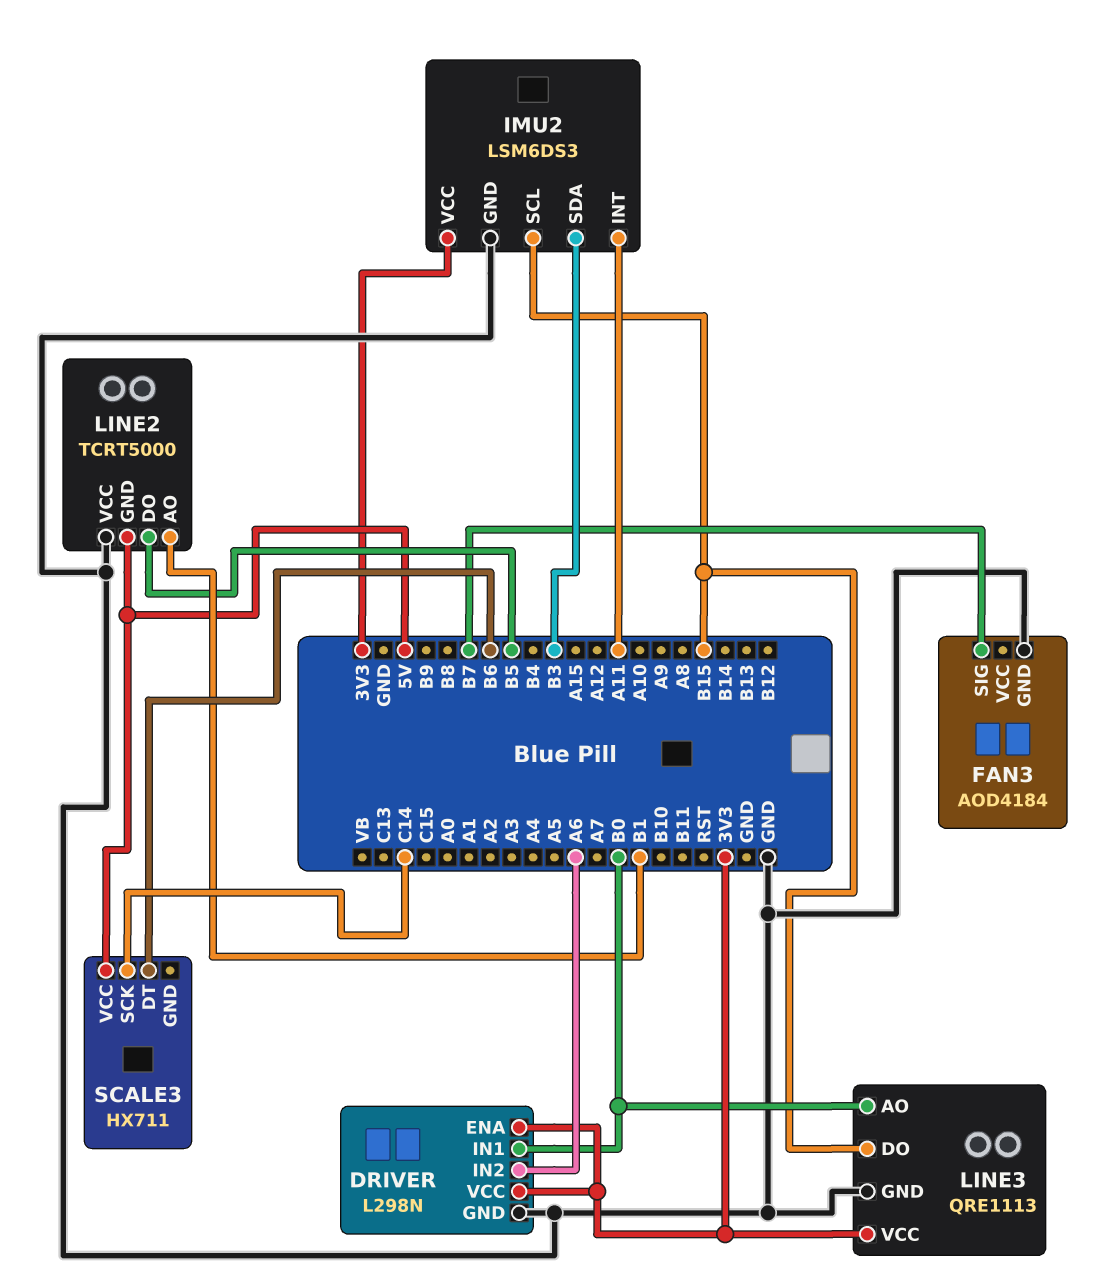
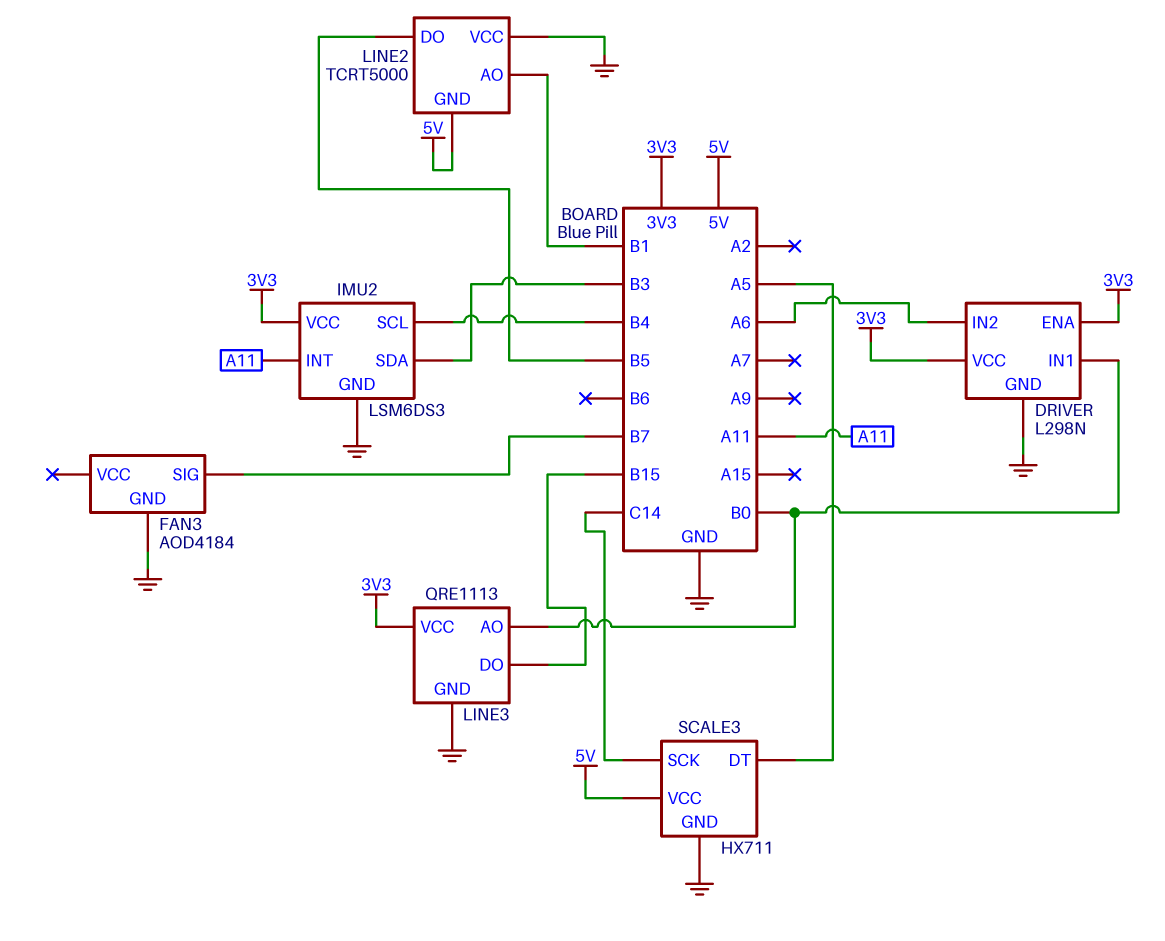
IMU2 pin SCL: B15 -> B4
SCALE3 pin DT: B6 -> A5
SCALE3 pin GND: none -> GND

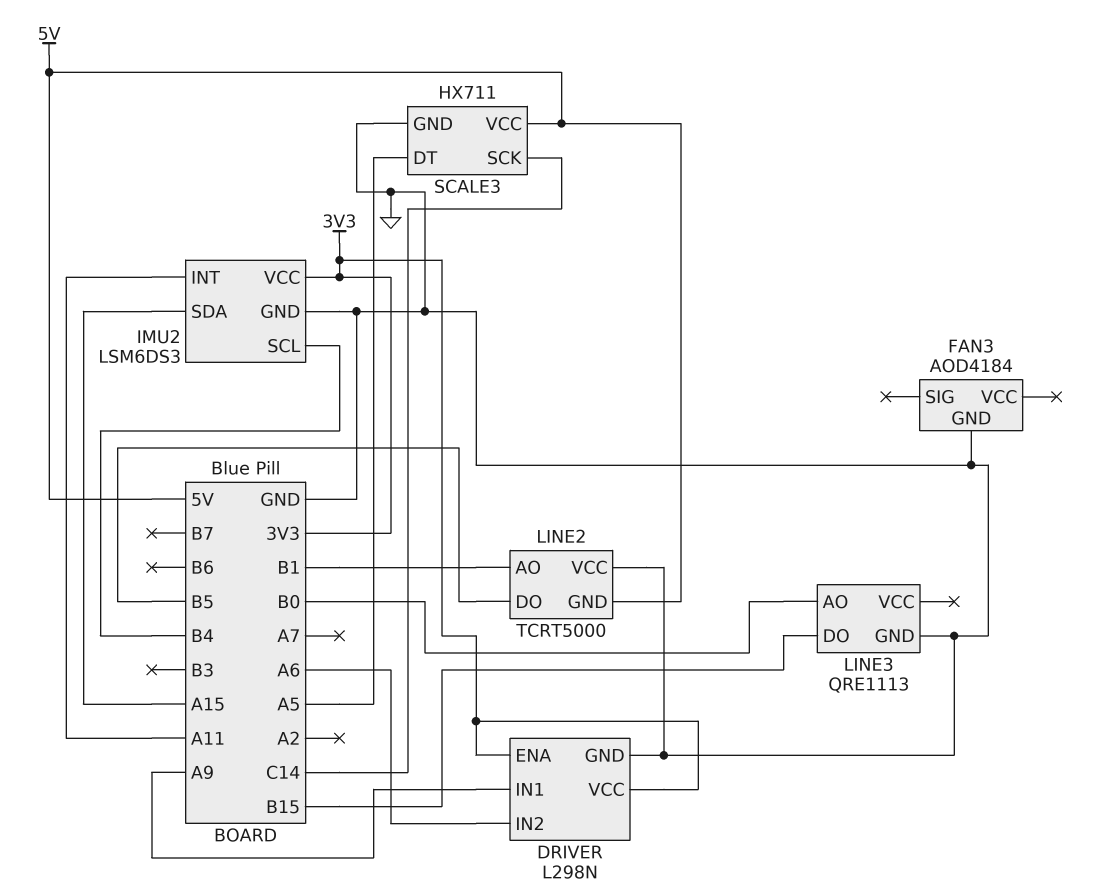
DRIVER pin IN1: B0 -> A9
FAN3 pin SIG: B7 -> none
IMU2 pin SDA: B3 -> A15
LINE3 pin VCC: 3V3 -> none

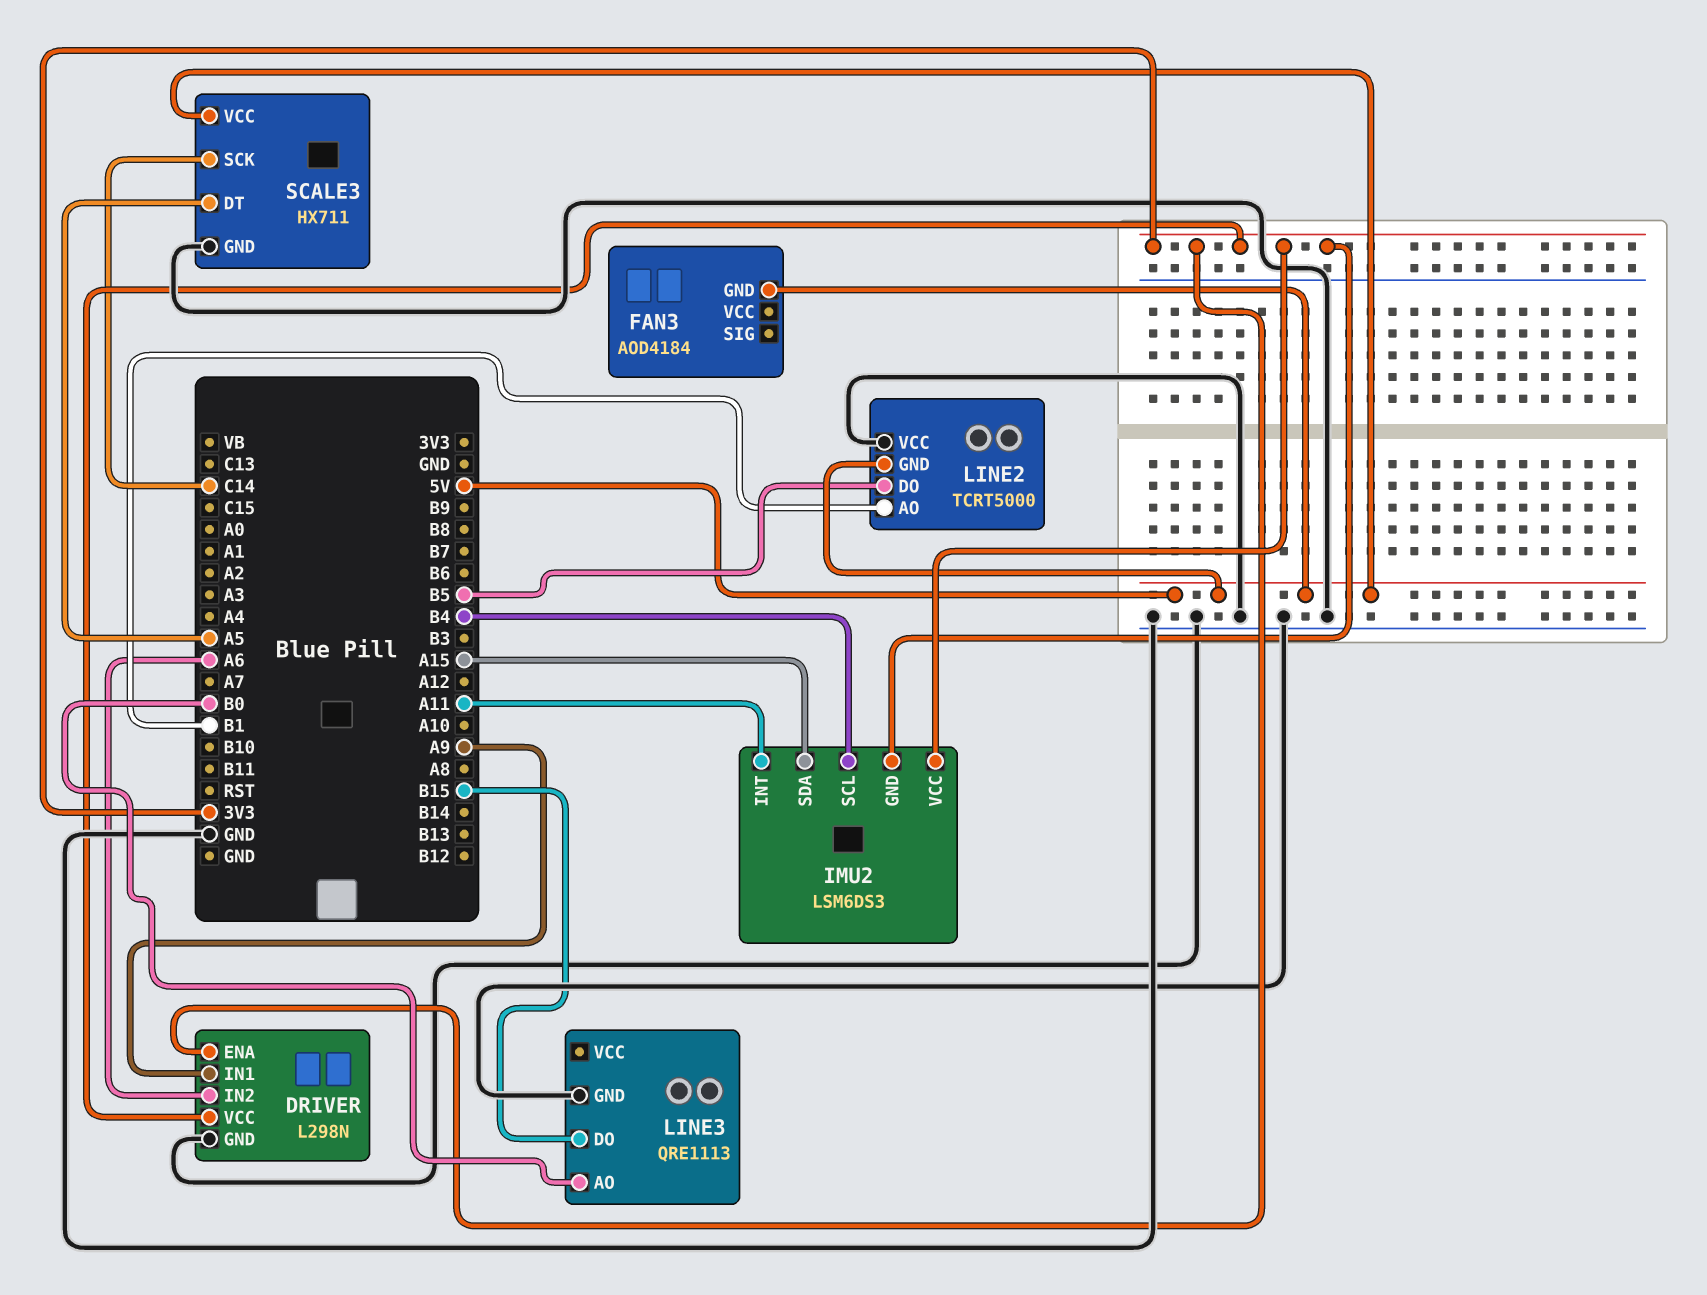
FAN3 pin GND: GND -> 5V
IMU2 pin GND: GND -> 3V3

